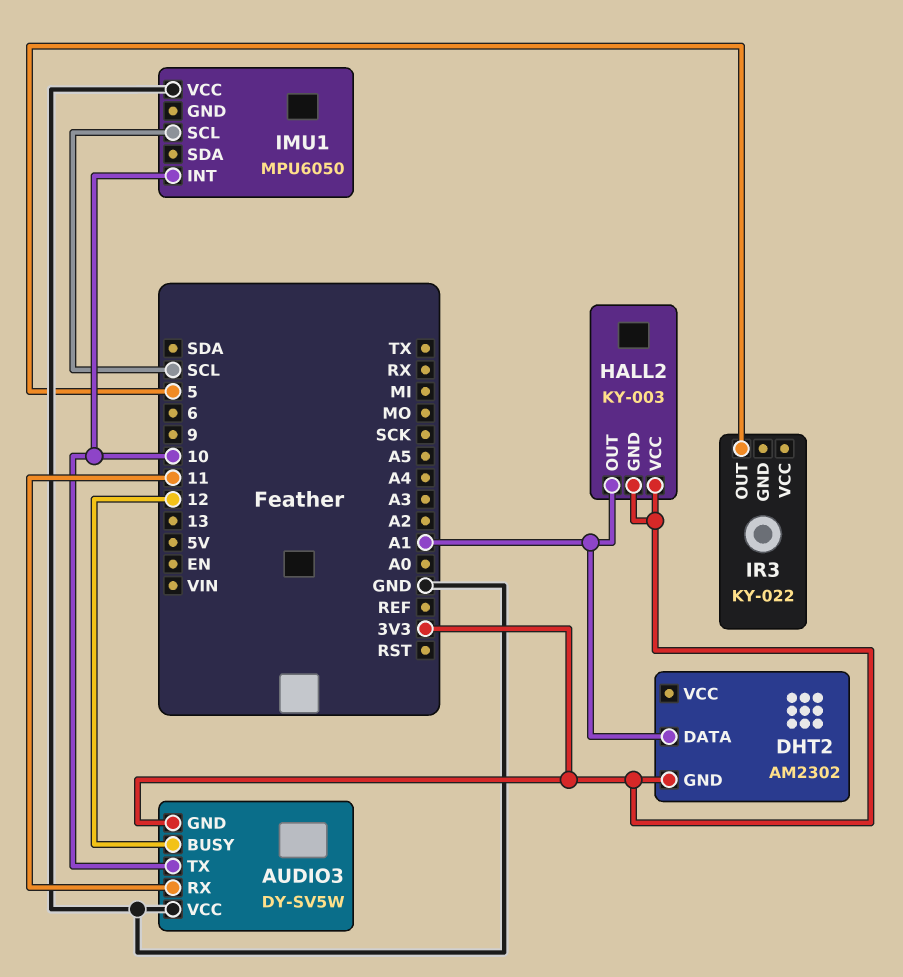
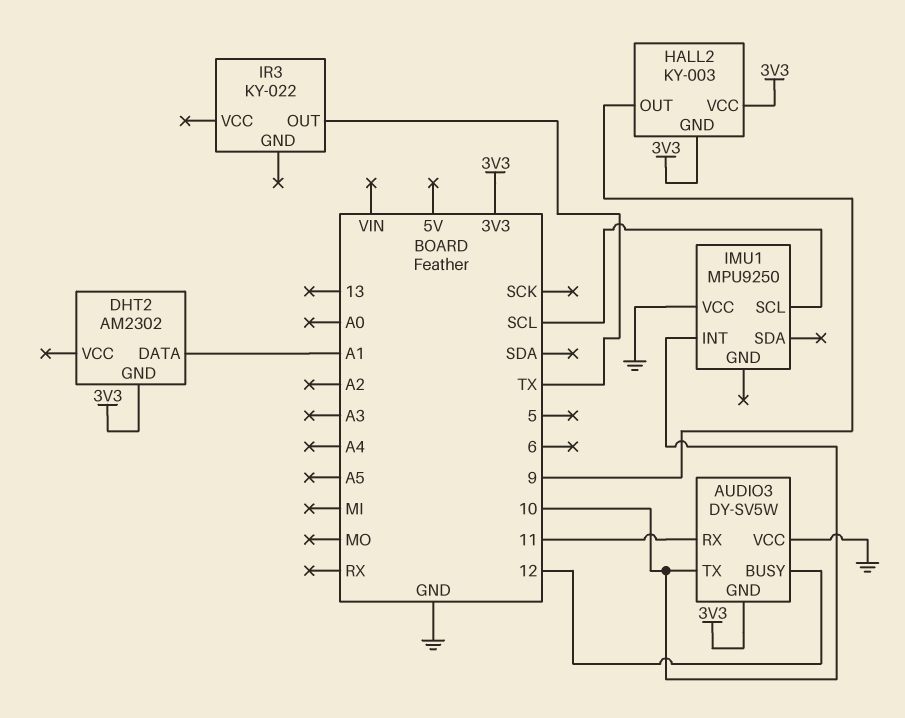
HALL2 pin OUT: A1 -> 9
IMU1: MPU6050 -> MPU9250
IR3 pin OUT: 5 -> TX

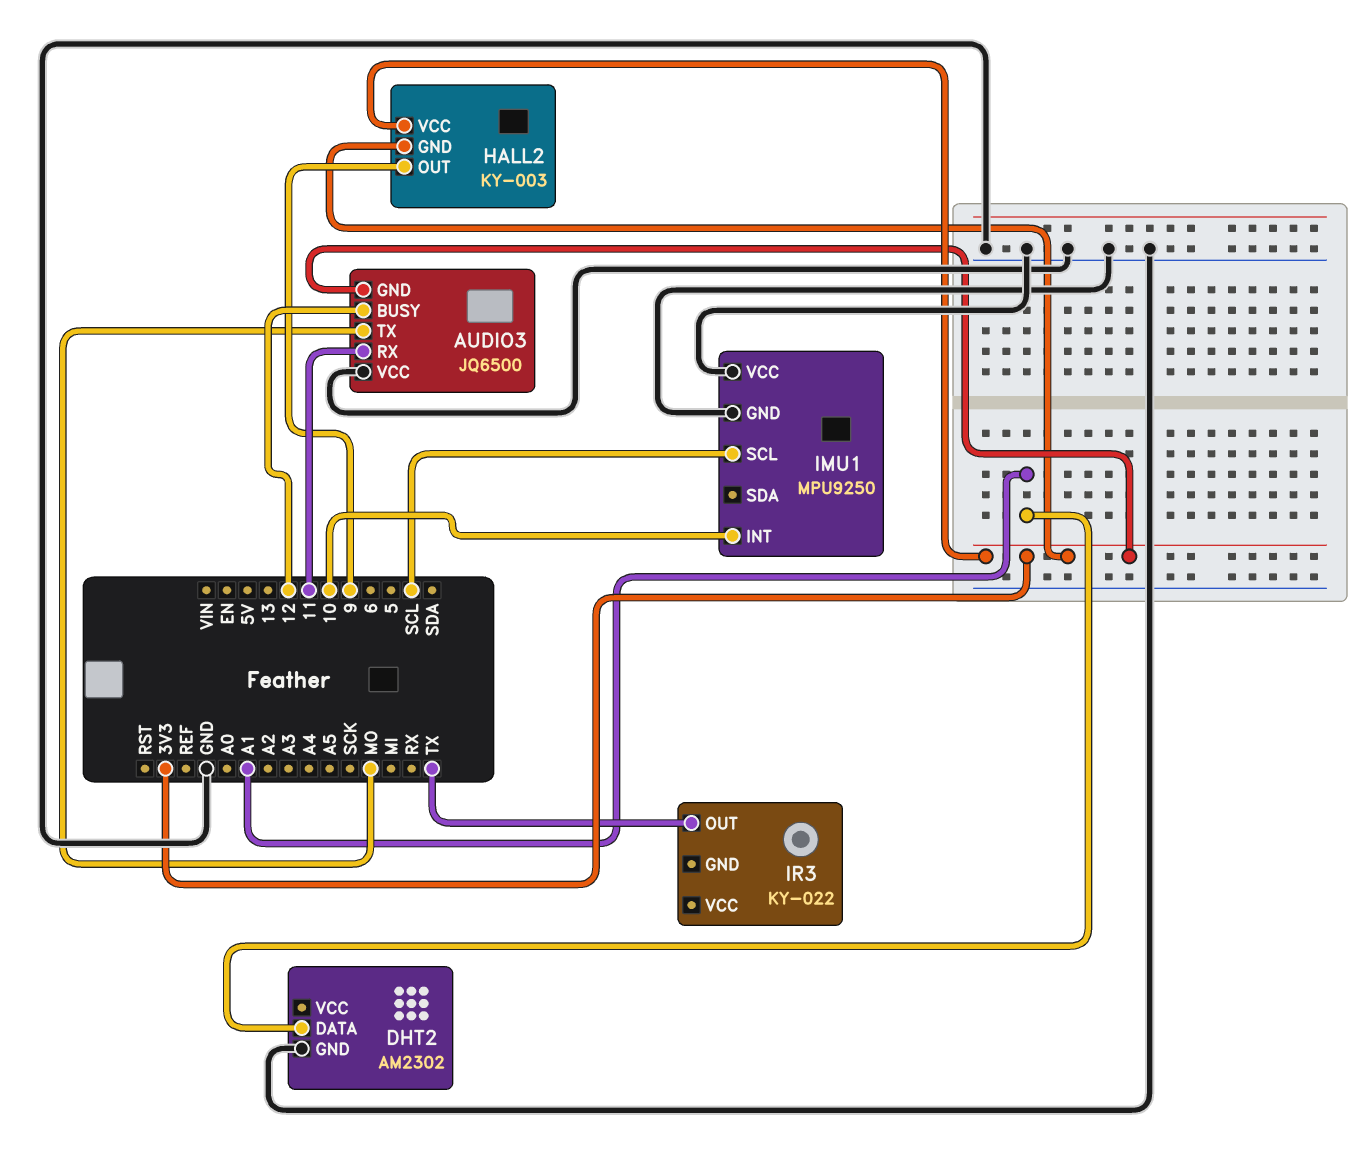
AUDIO3: DY-SV5W -> JQ6500
AUDIO3 pin TX: 10 -> MO
DHT2 pin GND: 3V3 -> GND
IMU1 pin GND: none -> GND

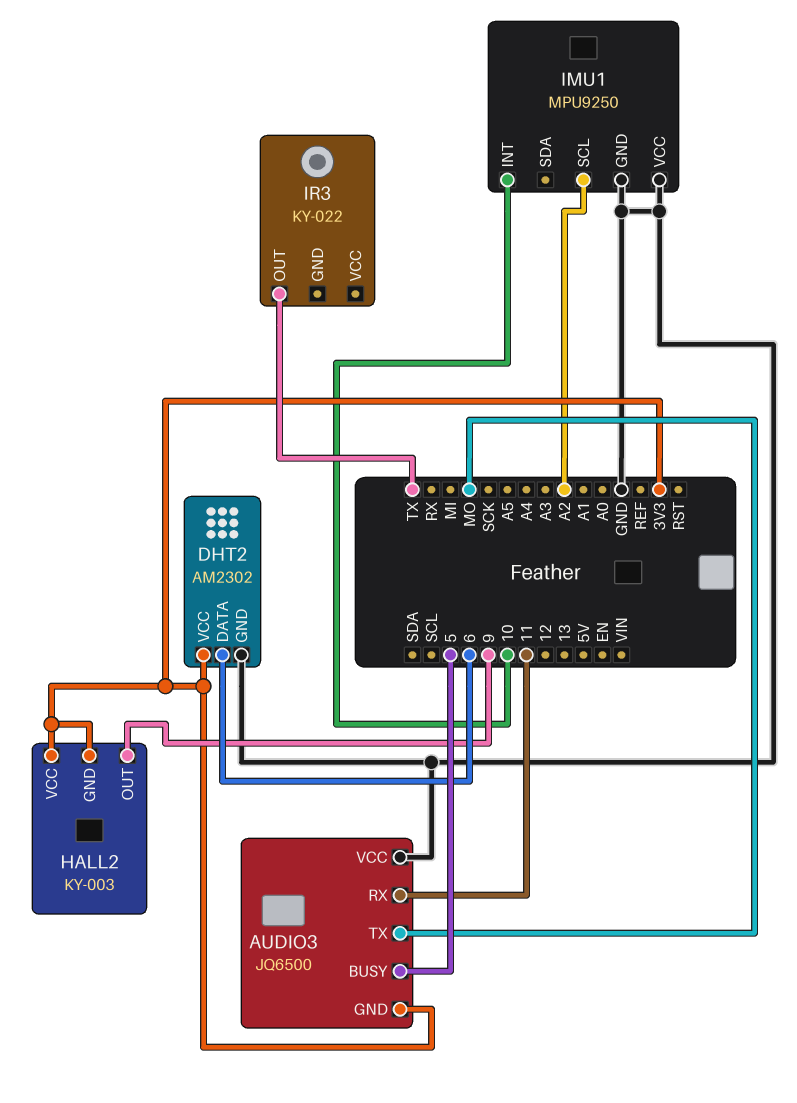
AUDIO3 pin BUSY: 12 -> 5
DHT2 pin DATA: A1 -> 6
DHT2 pin VCC: none -> 3V3
IMU1 pin SCL: SCL -> A2

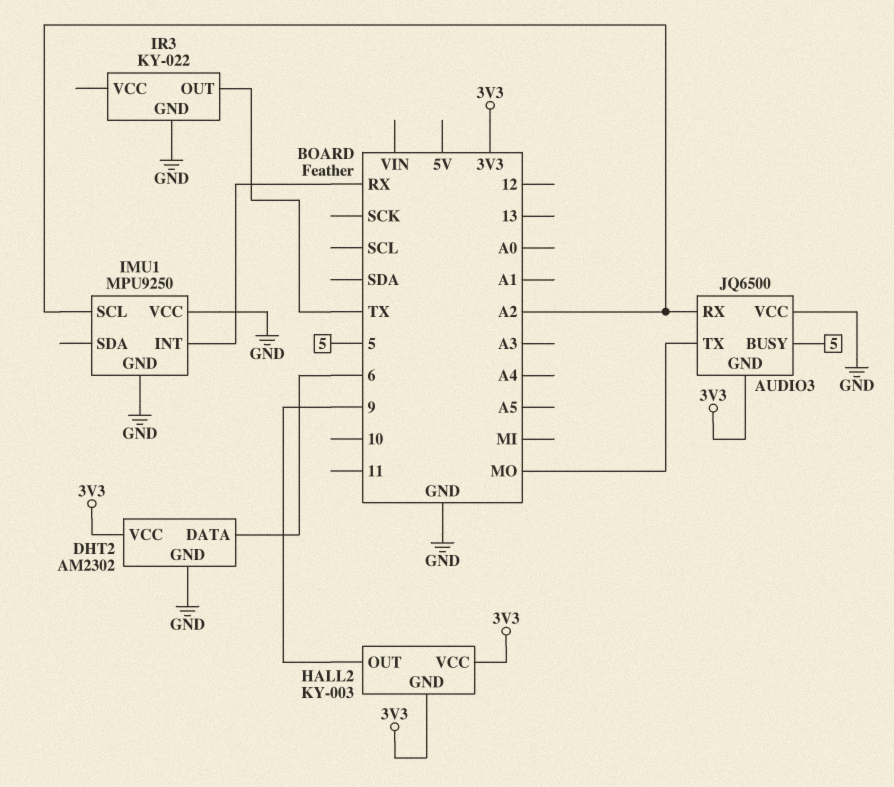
AUDIO3 pin RX: 11 -> A2
IMU1 pin INT: 10 -> RX
IR3 pin GND: none -> GND

